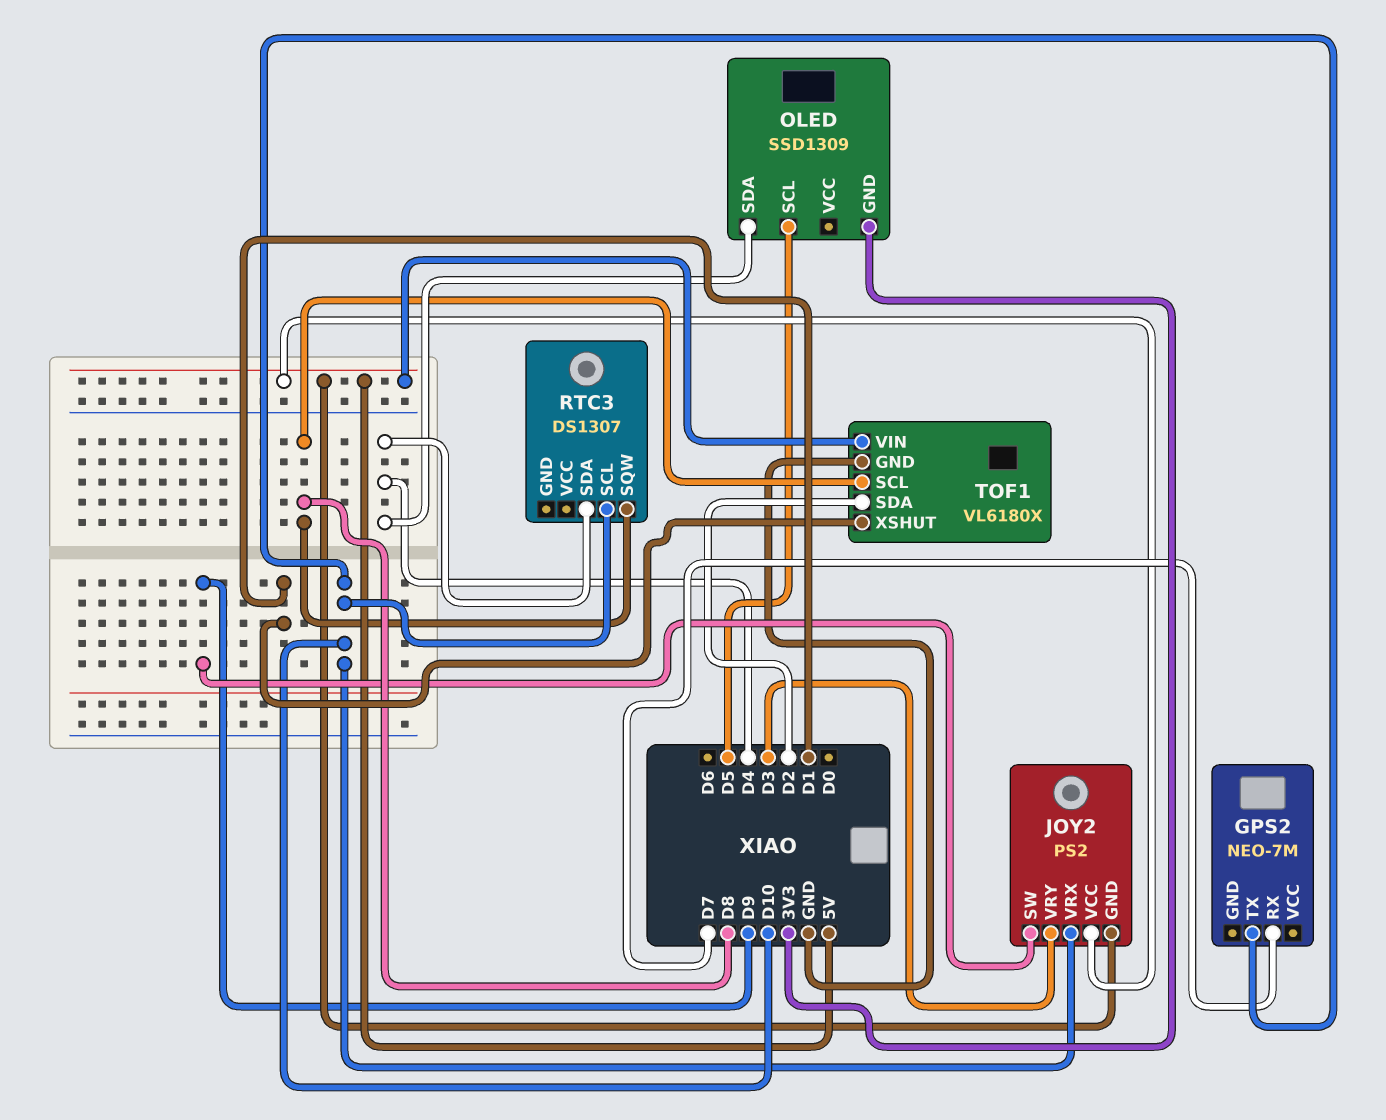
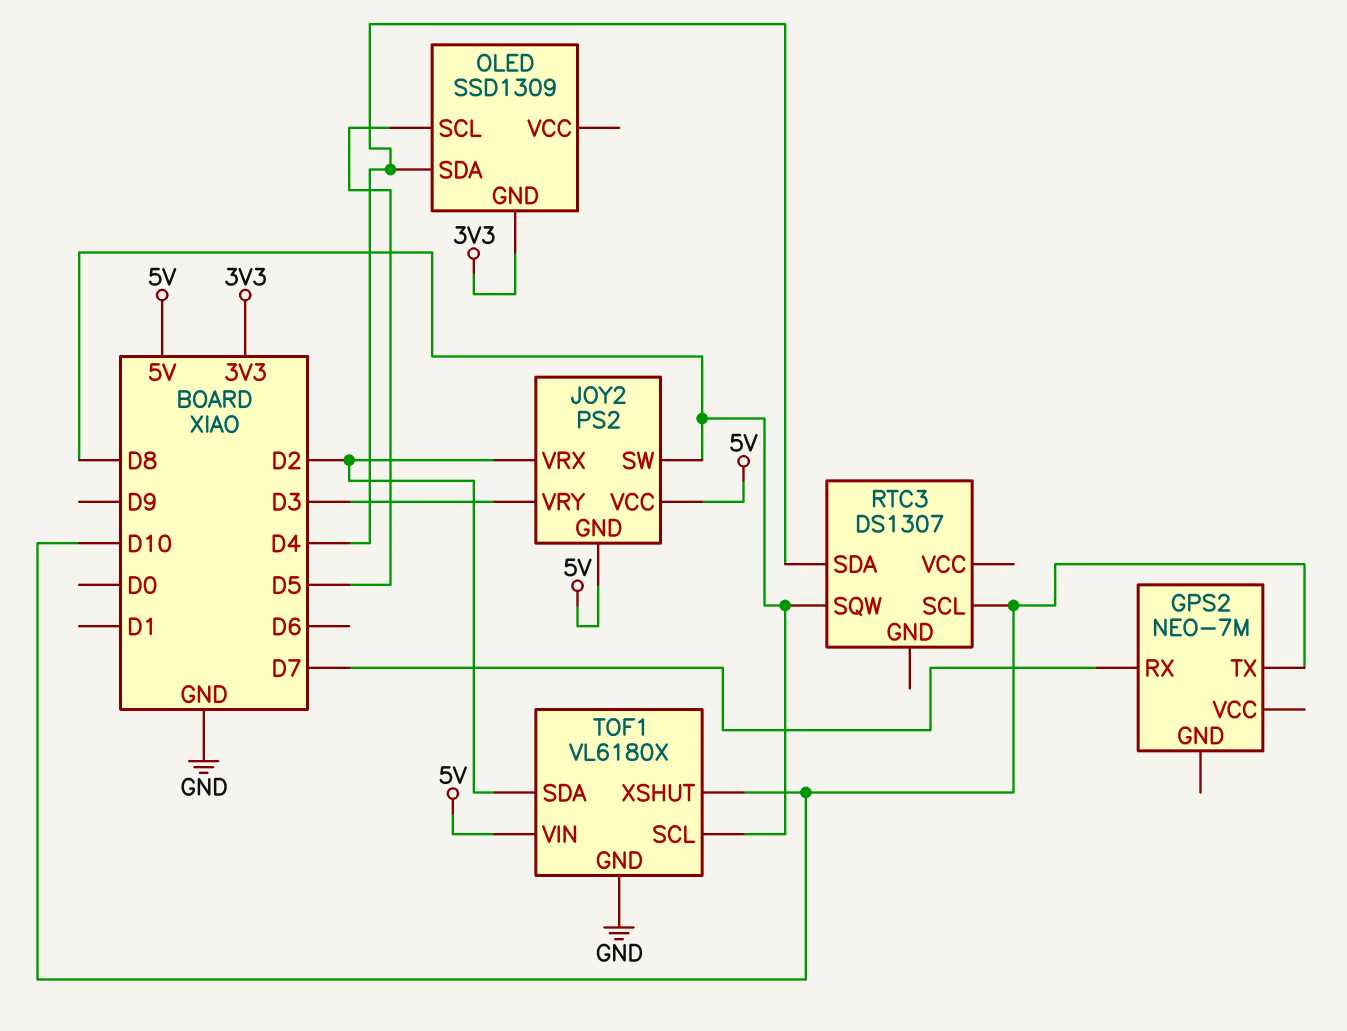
JOY2 pin SW: D9 -> D8
JOY2 pin VRX: D10 -> D2
TOF1 pin XSHUT: D1 -> D10

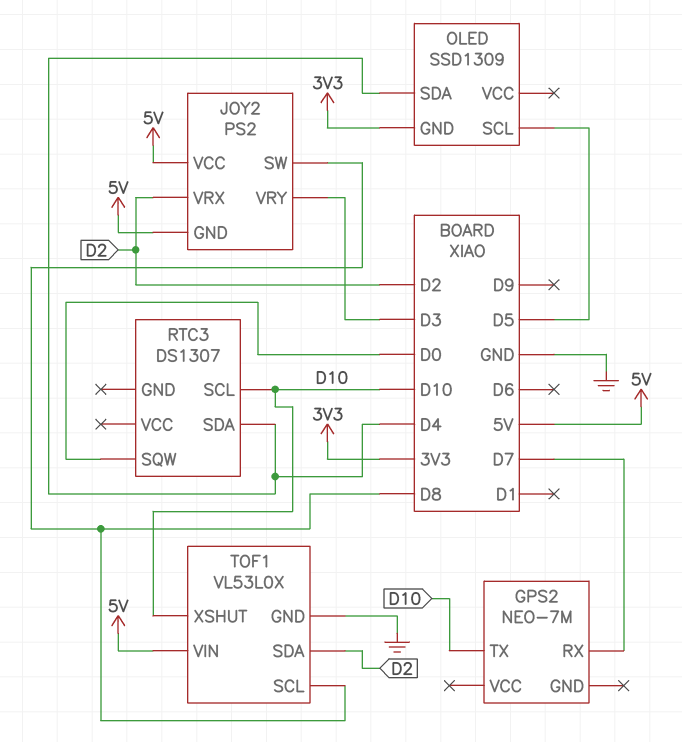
RTC3 pin SQW: D8 -> D0
TOF1: VL6180X -> VL53L0X

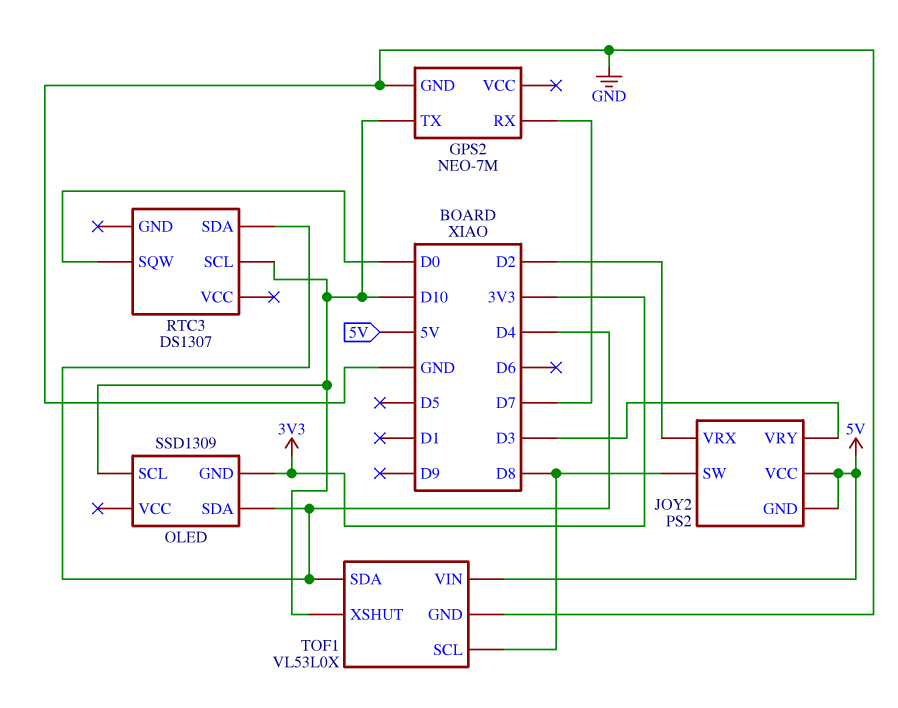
GPS2 pin GND: none -> GND
OLED pin SCL: D5 -> D10
TOF1 pin SDA: D2 -> D4

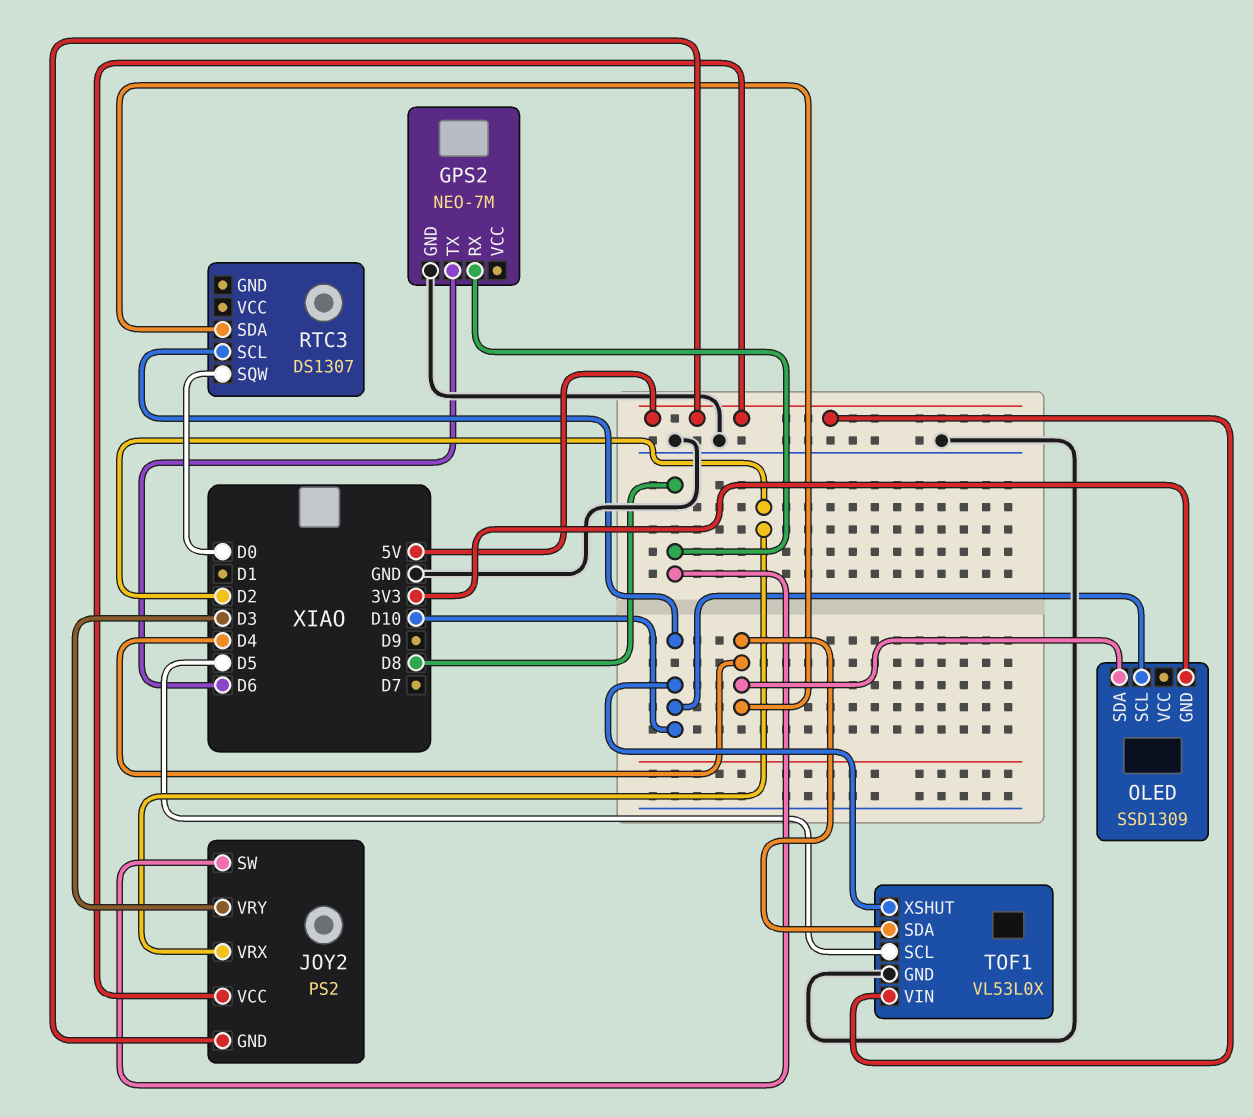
GPS2 pin RX: D7 -> D8
GPS2 pin TX: D10 -> D6
TOF1 pin SCL: D8 -> D5

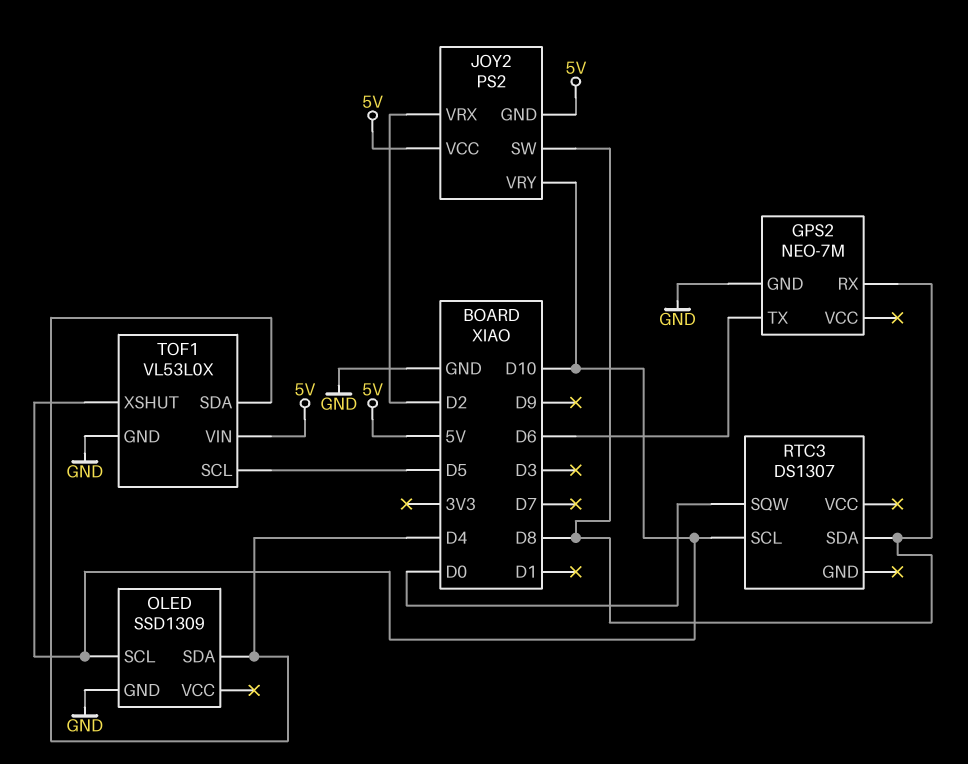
JOY2 pin VRY: D3 -> D10
OLED pin GND: 3V3 -> GND
RTC3 pin SDA: D4 -> D8

